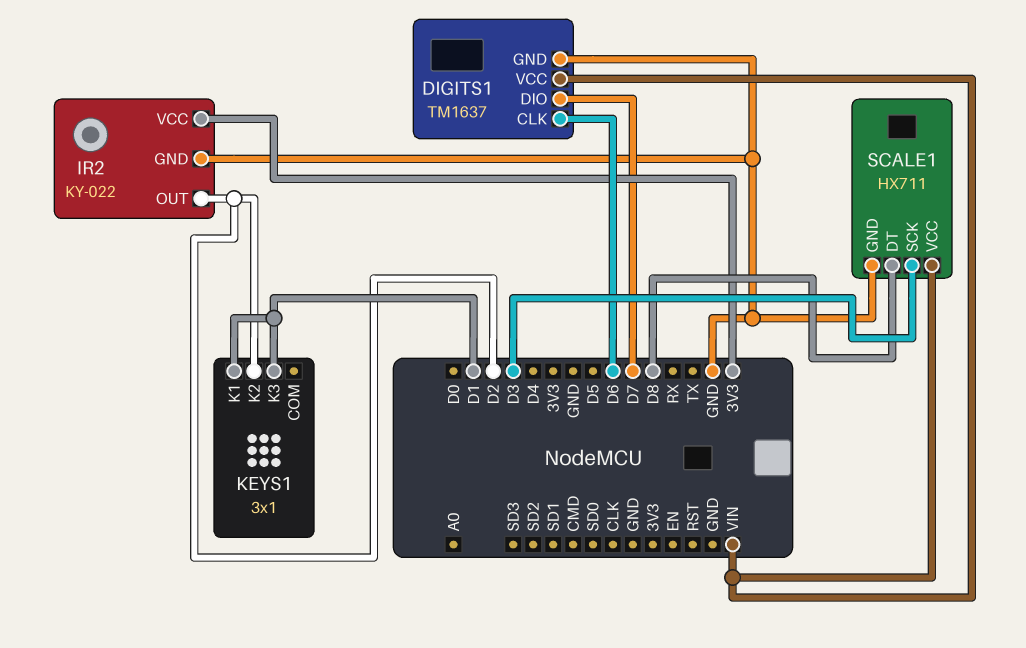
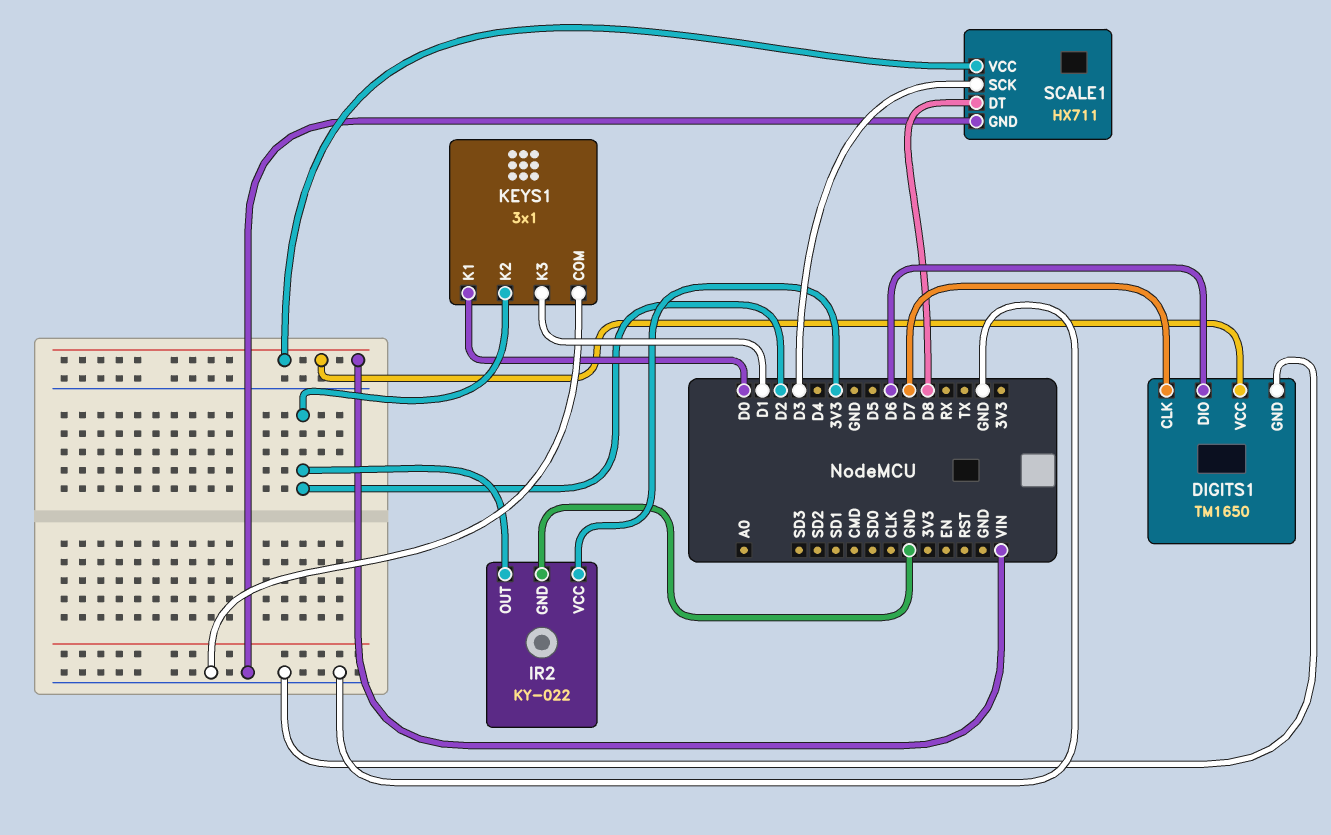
DIGITS1: TM1637 -> TM1650
DIGITS1 pin CLK: D6 -> D7
DIGITS1 pin DIO: D7 -> D6
KEYS1 pin COM: none -> GND
KEYS1 pin K1: D1 -> D0

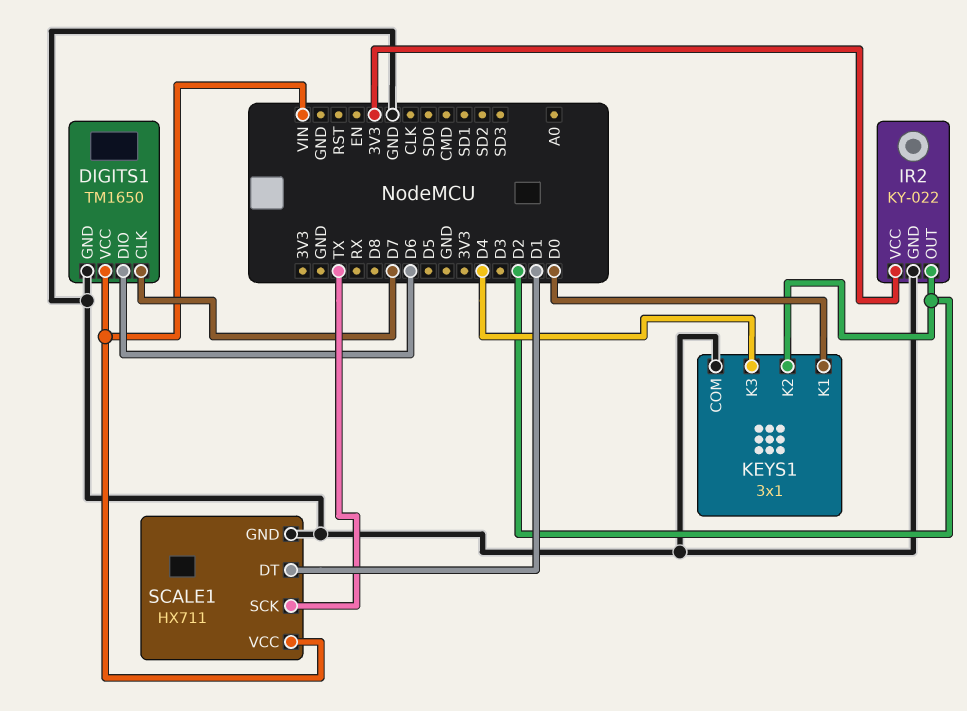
KEYS1 pin K3: D1 -> D4
SCALE1 pin DT: D8 -> D1
SCALE1 pin SCK: D3 -> TX

